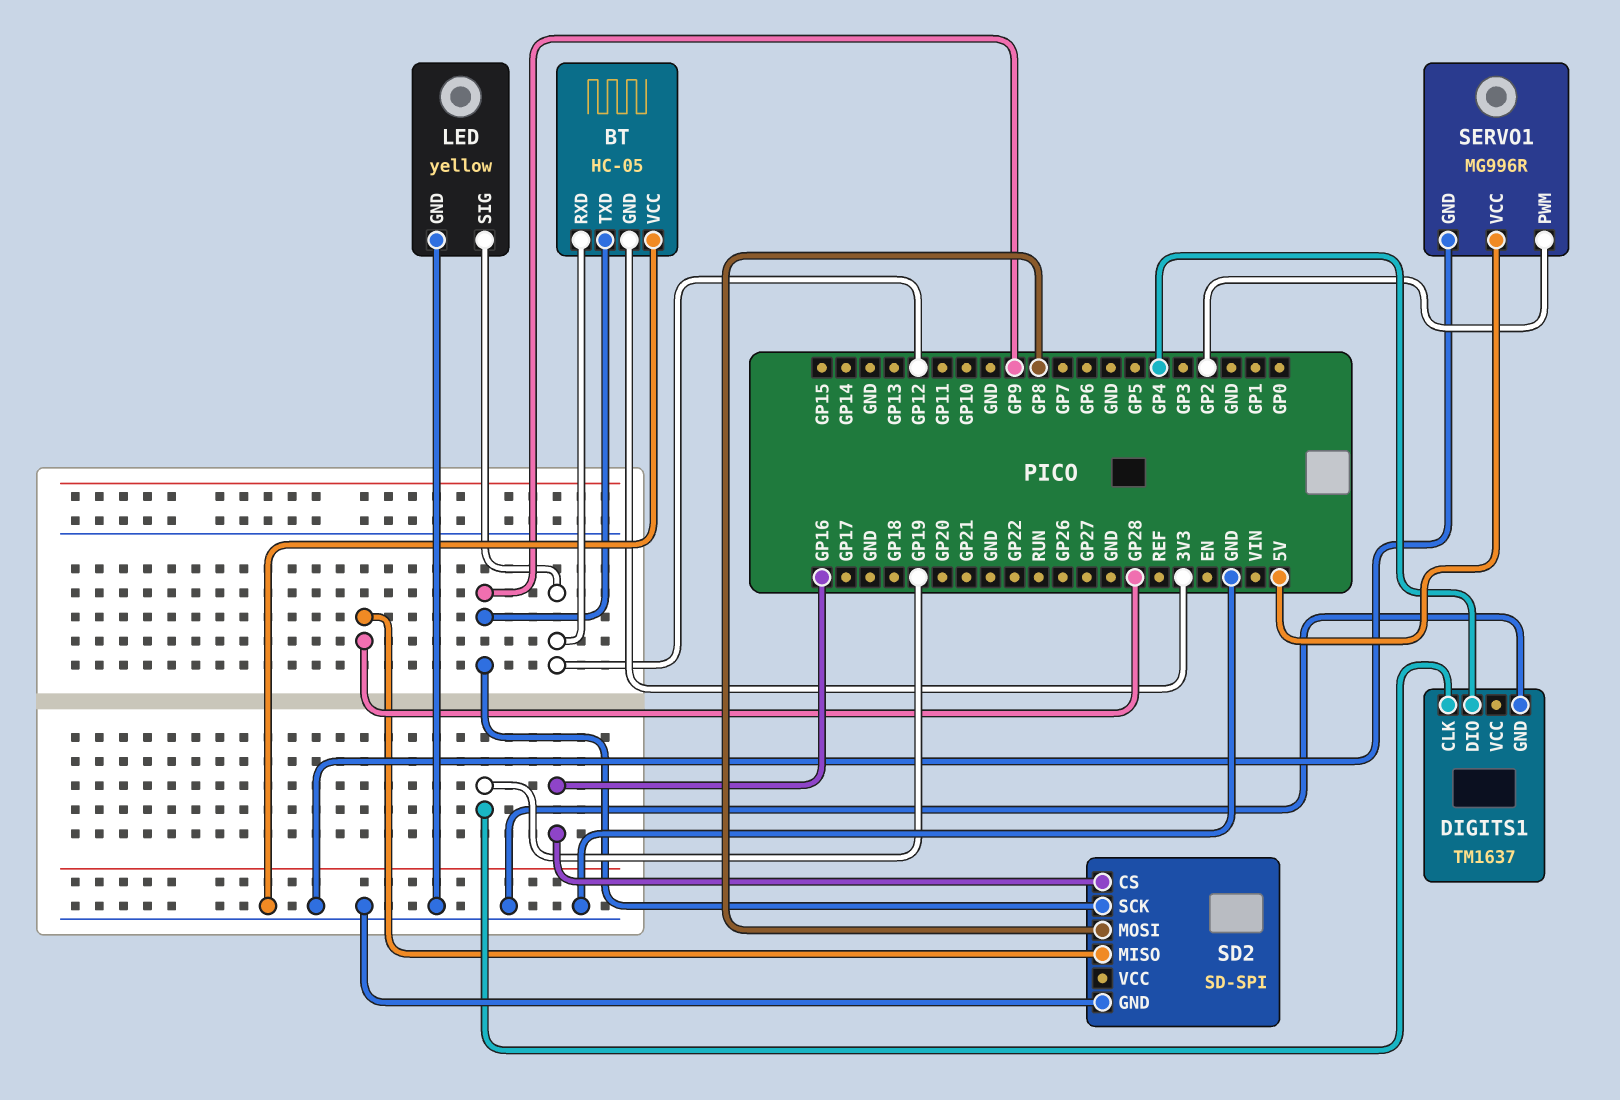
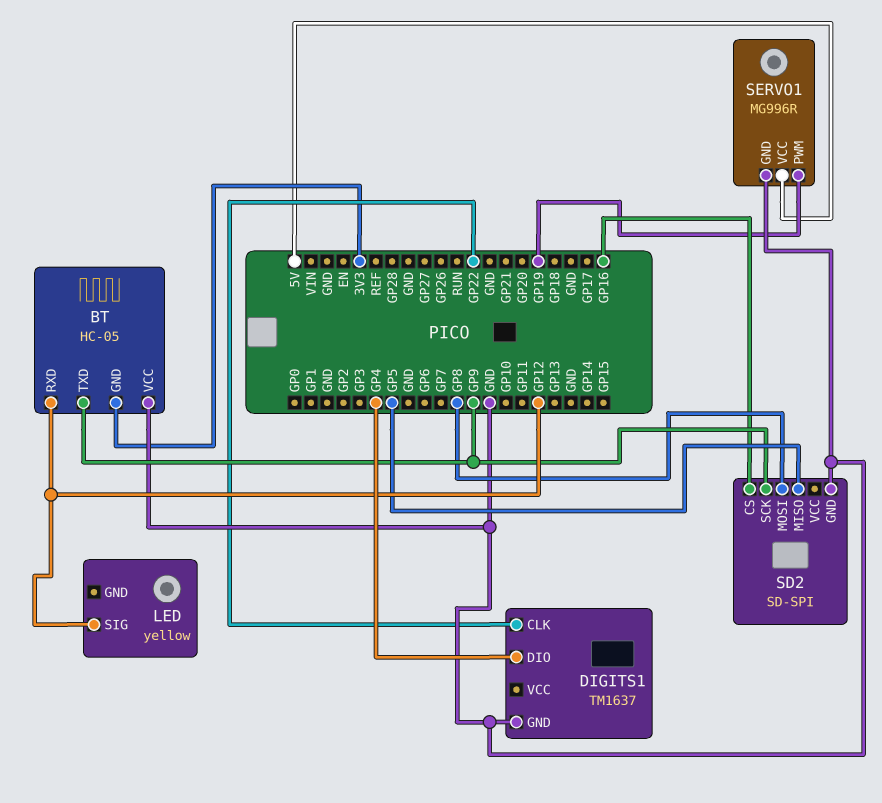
DIGITS1 pin CLK: GP19 -> GP22
LED pin GND: GND -> none
SD2 pin MISO: GP28 -> GP5
SERVO1 pin PWM: GP2 -> GP19

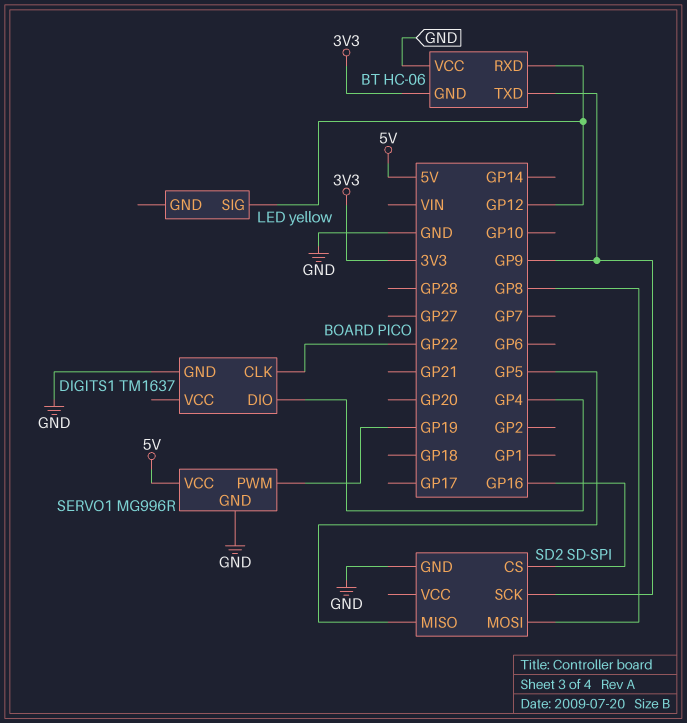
BT: HC-05 -> HC-06

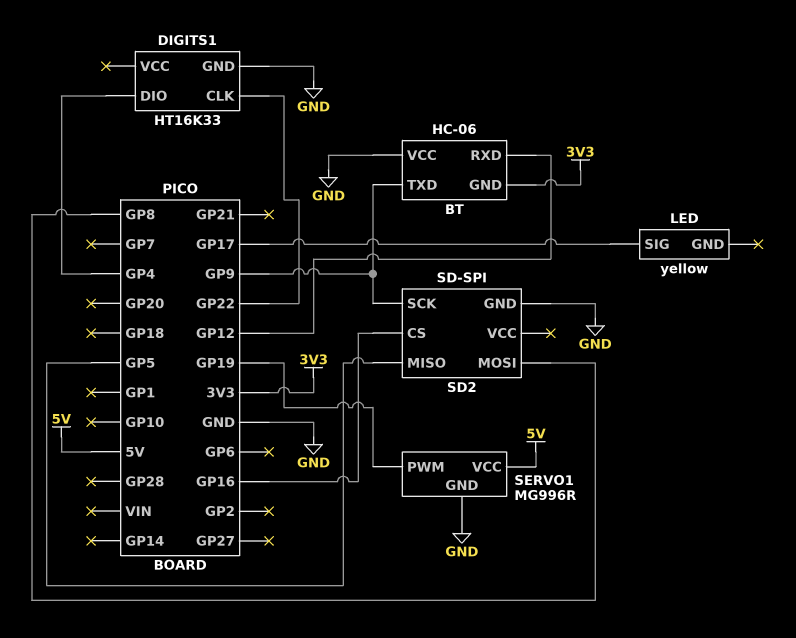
DIGITS1: TM1637 -> HT16K33
LED pin SIG: GP12 -> GP17

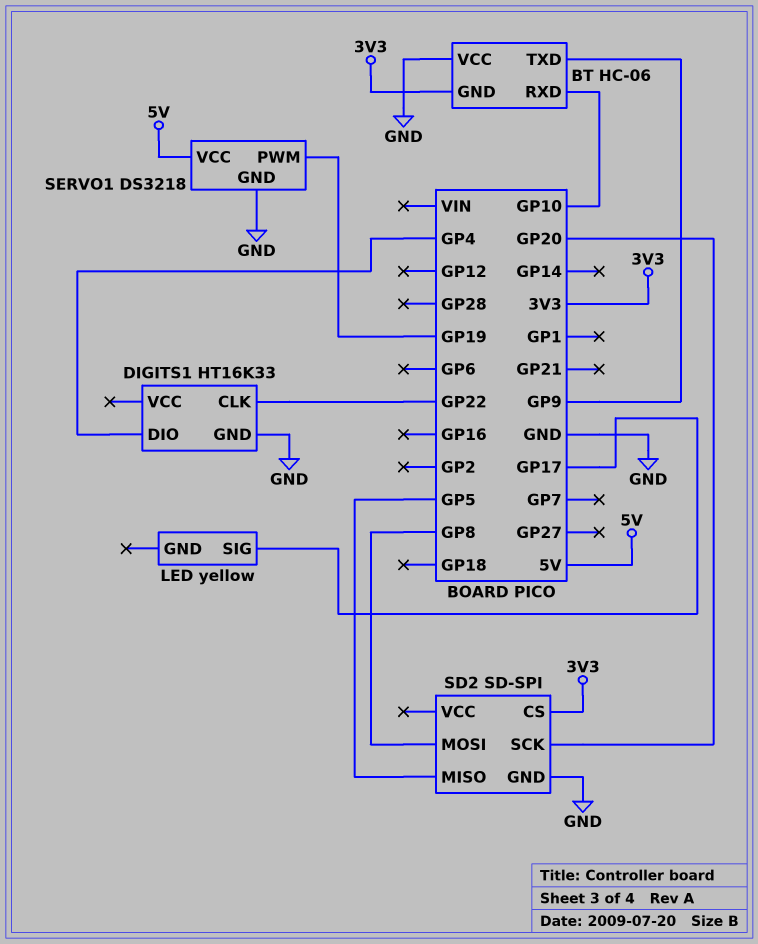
BT pin RXD: GP12 -> GP10
SD2 pin CS: GP16 -> 3V3
SD2 pin SCK: GP9 -> GP20
SERVO1: MG996R -> DS3218

